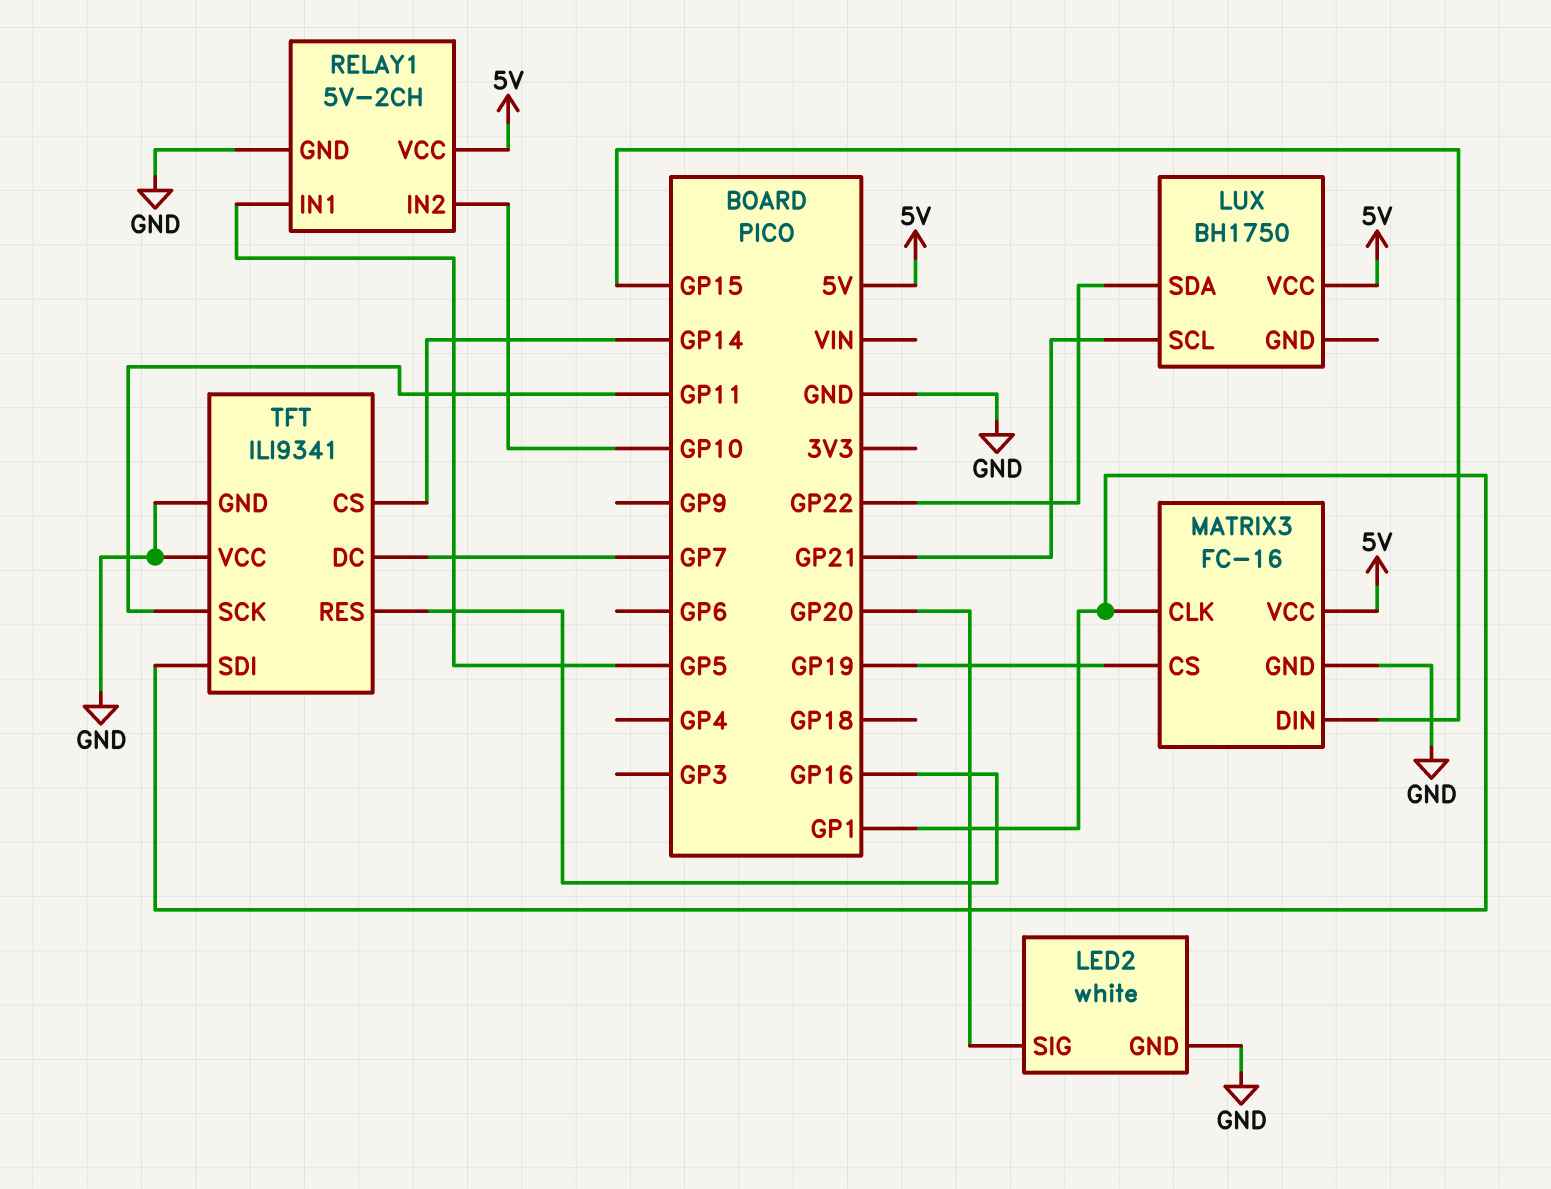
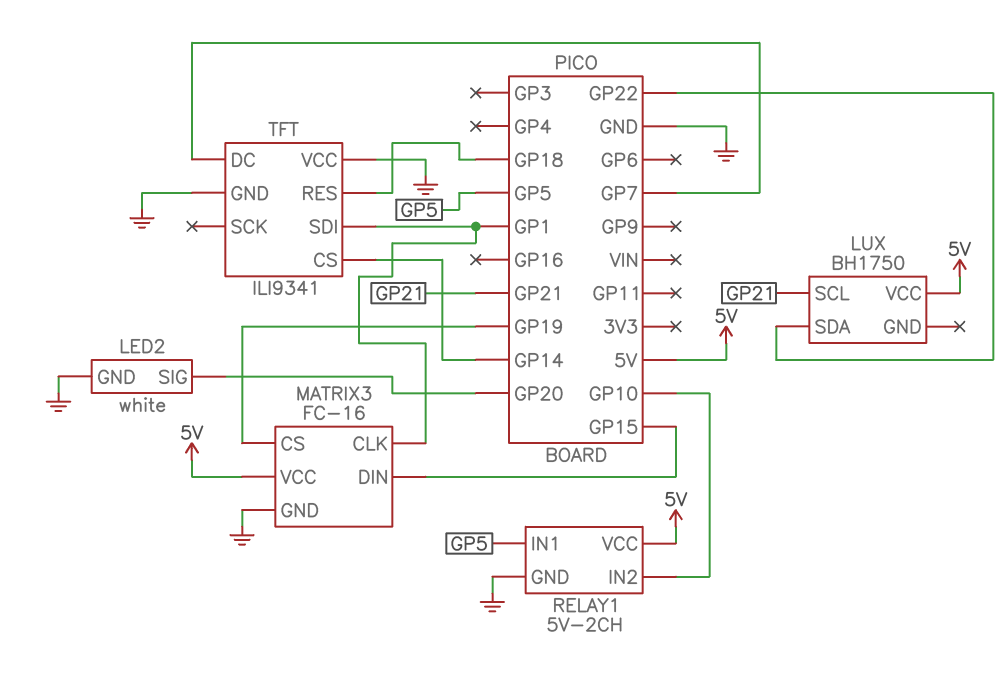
TFT pin RES: GP16 -> GP18
TFT pin SCK: GP11 -> none

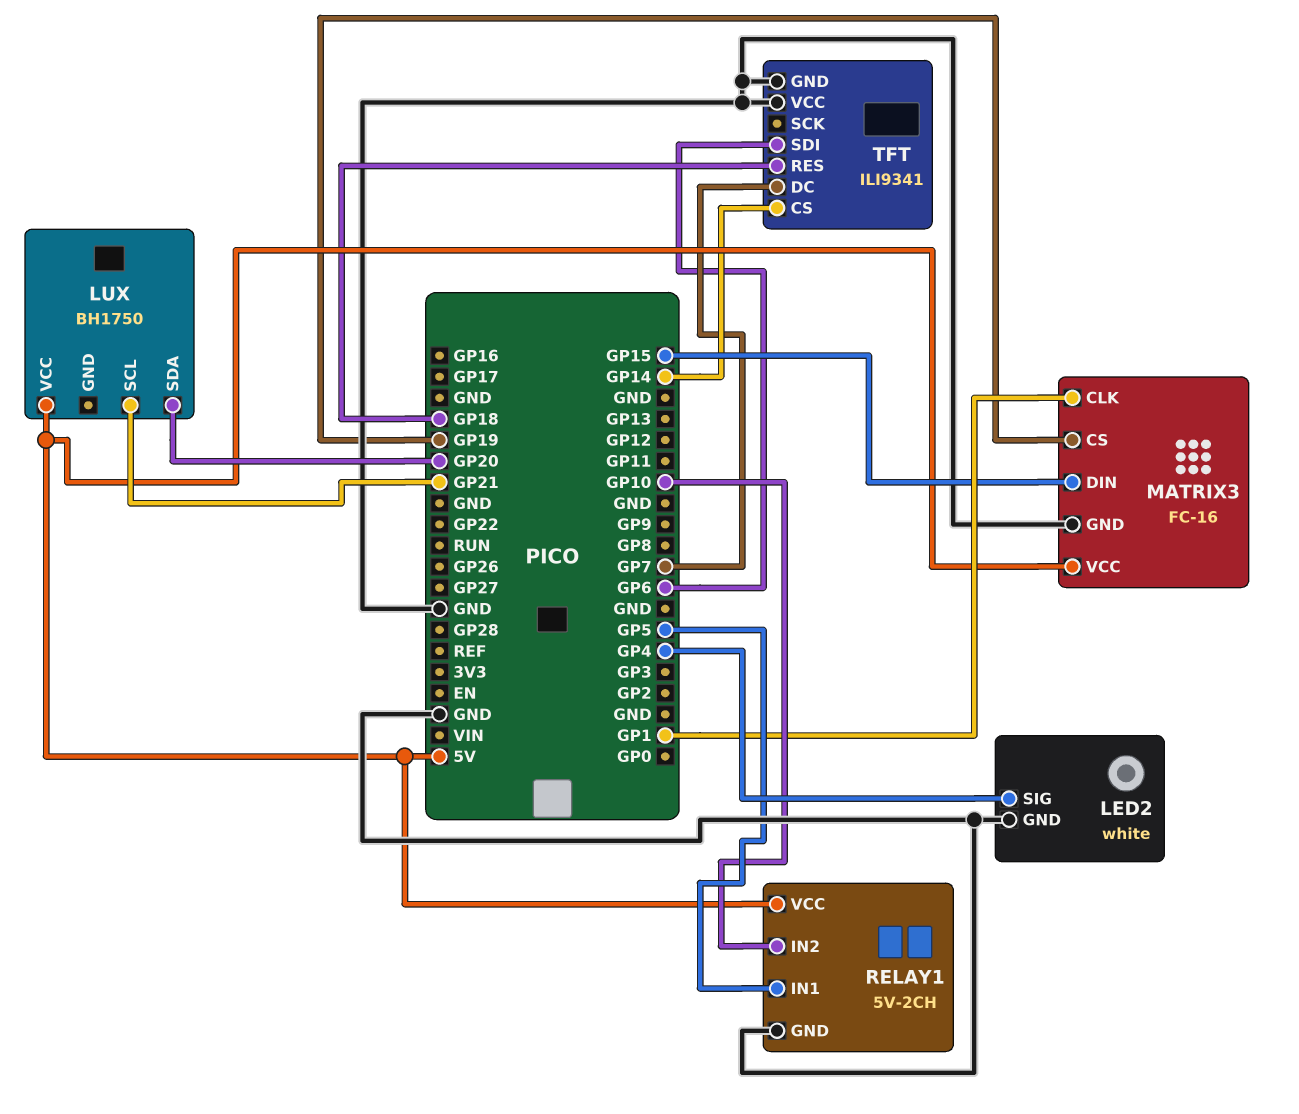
LED2 pin SIG: GP20 -> GP4
LUX pin SDA: GP22 -> GP20
TFT pin SDI: GP1 -> GP6

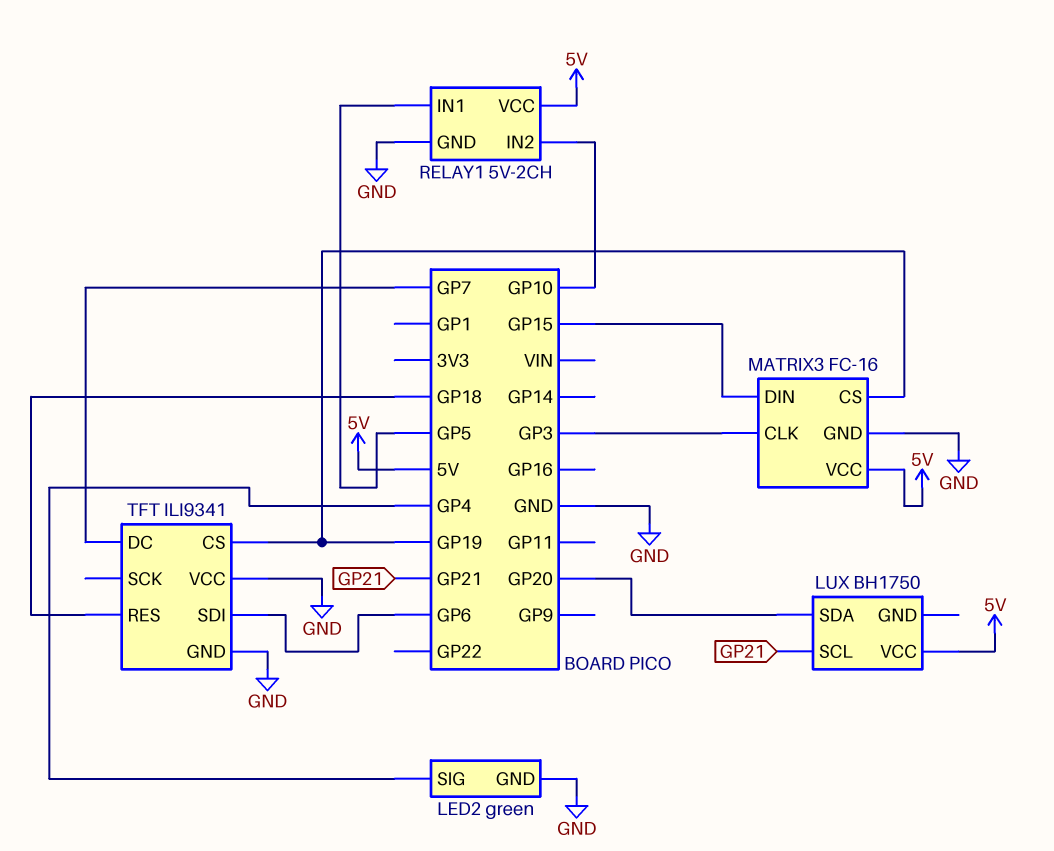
LED2: white -> green
MATRIX3 pin CLK: GP1 -> GP3
TFT pin CS: GP14 -> GP19

